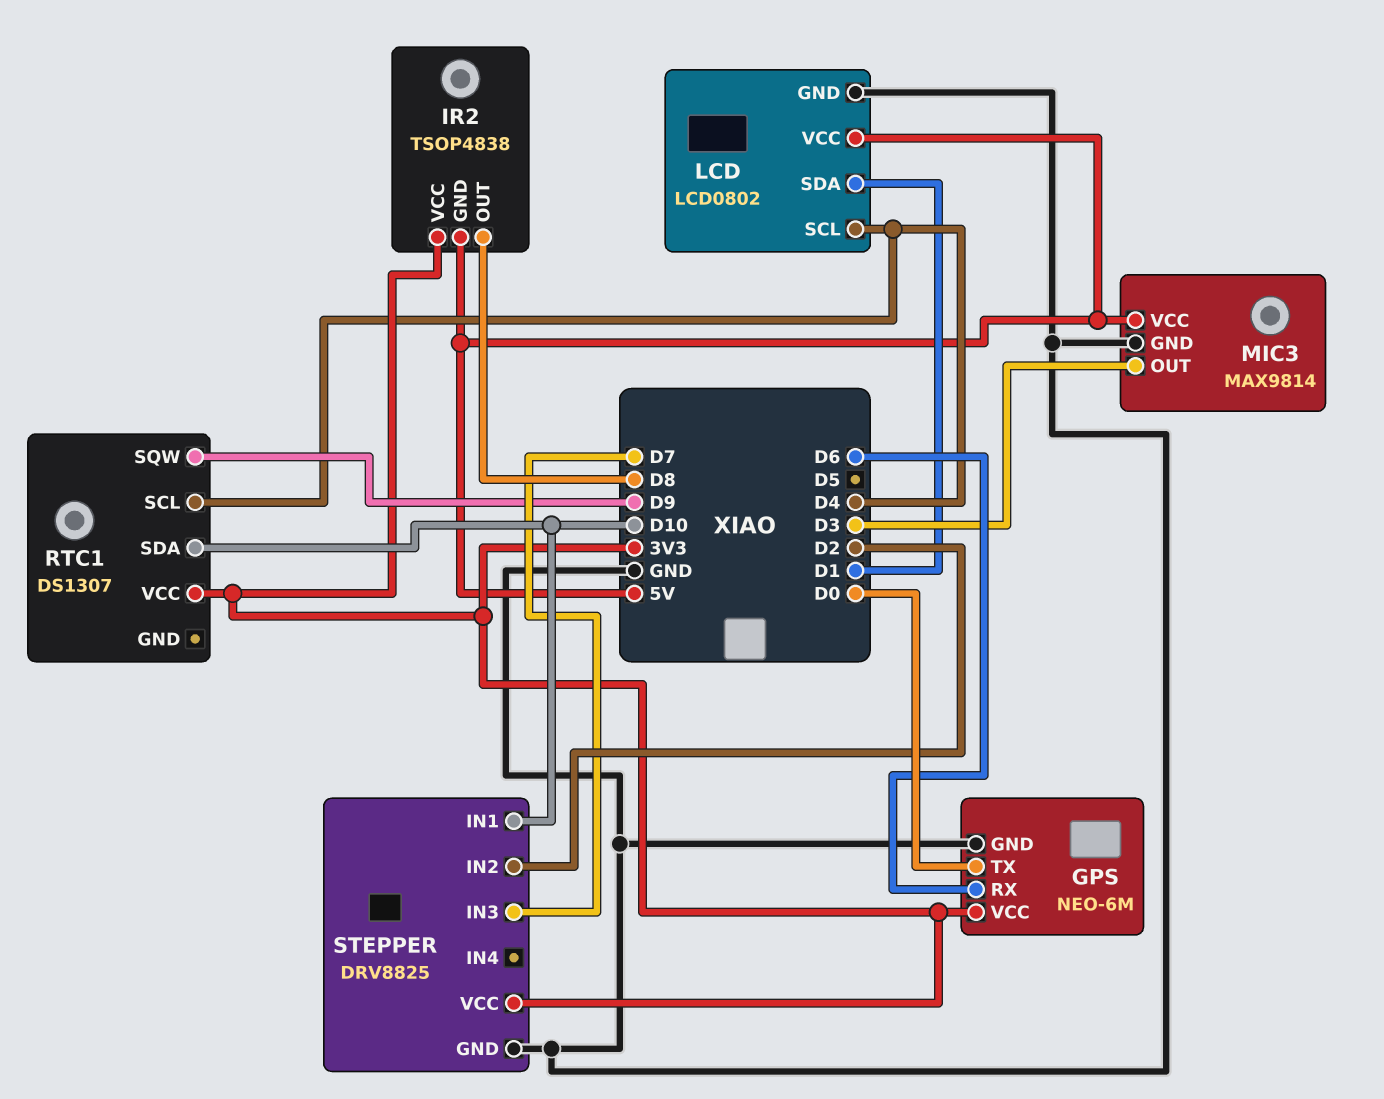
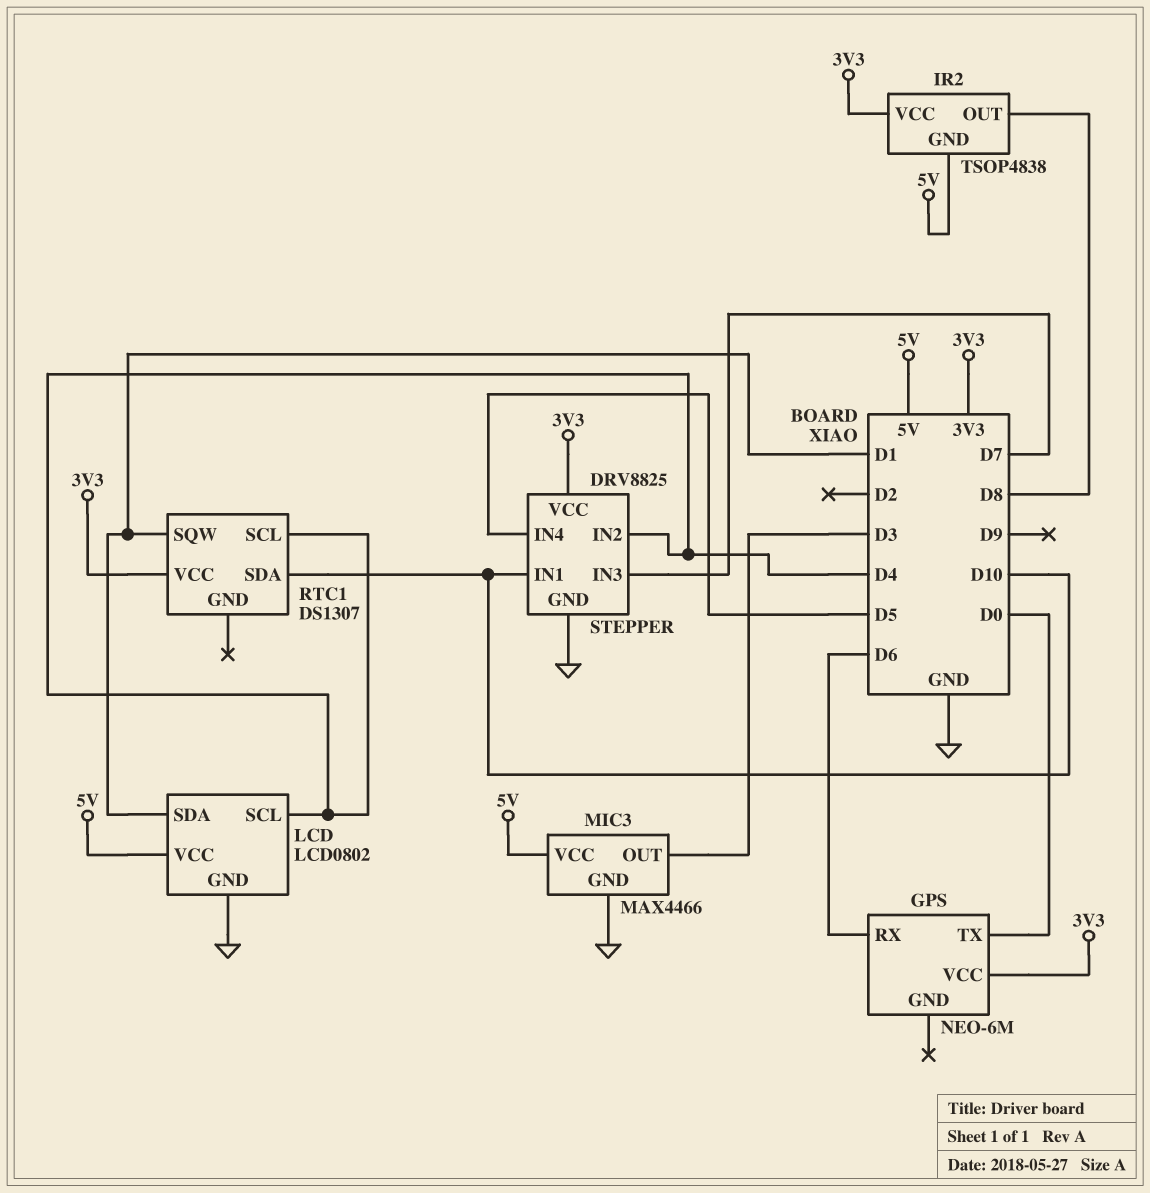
GPS pin GND: GND -> none
MIC3: MAX9814 -> MAX4466
RTC1 pin SQW: D9 -> D1
STEPPER pin IN2: D2 -> D4
STEPPER pin IN4: none -> D5

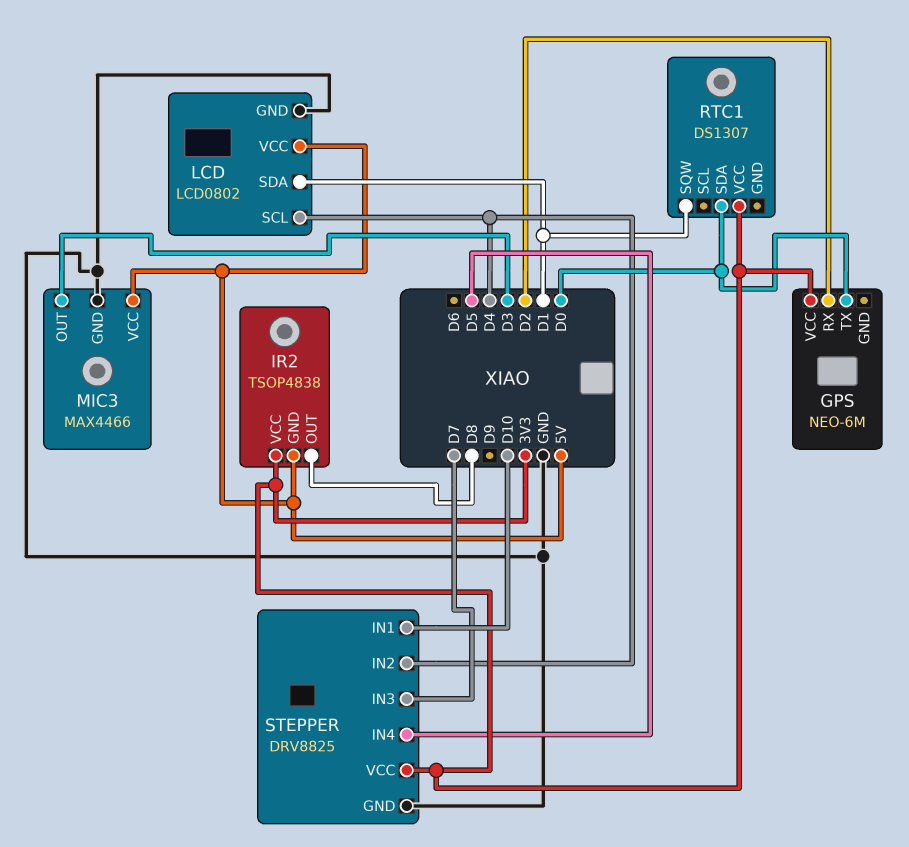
GPS pin RX: D6 -> D2
RTC1 pin SCL: D4 -> none
RTC1 pin SDA: D10 -> D0

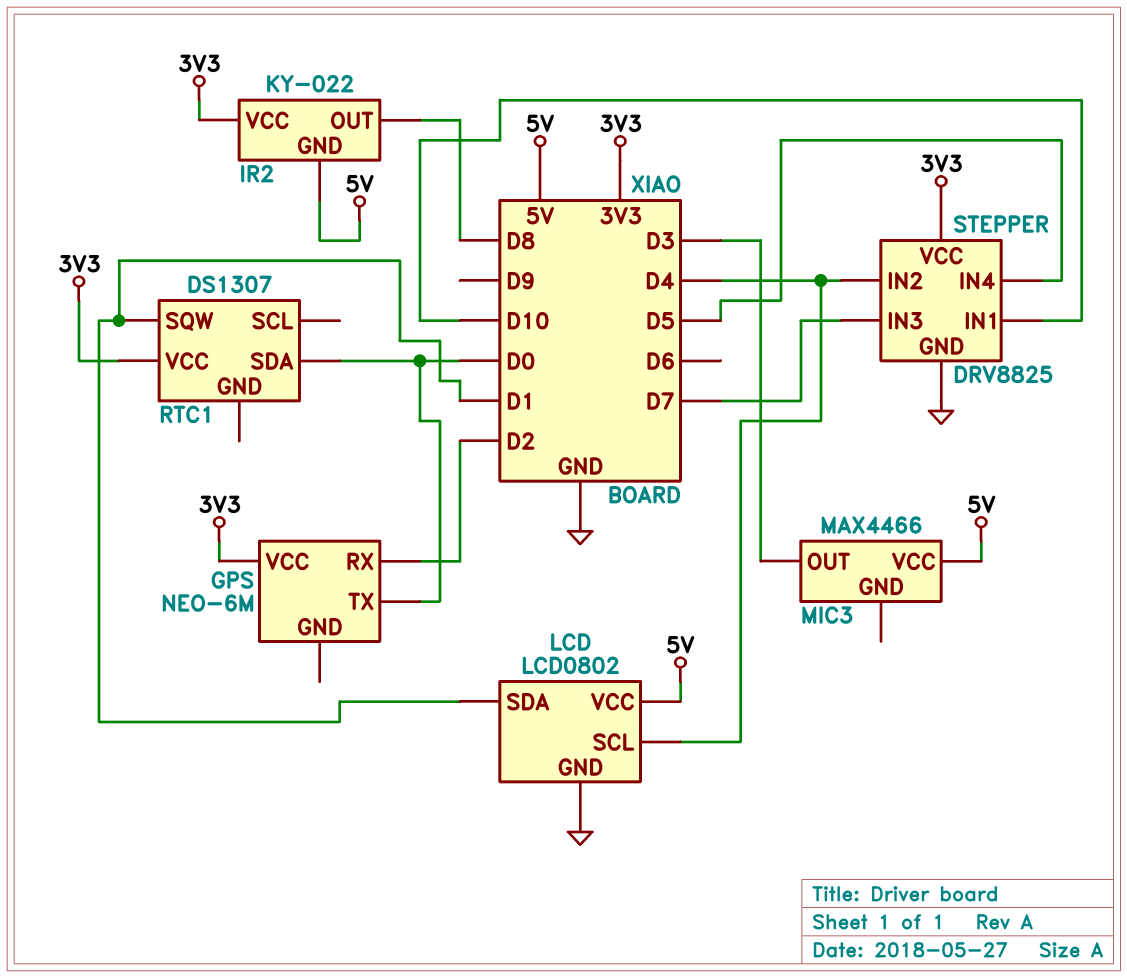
IR2: TSOP4838 -> KY-022
MIC3 pin GND: GND -> none

